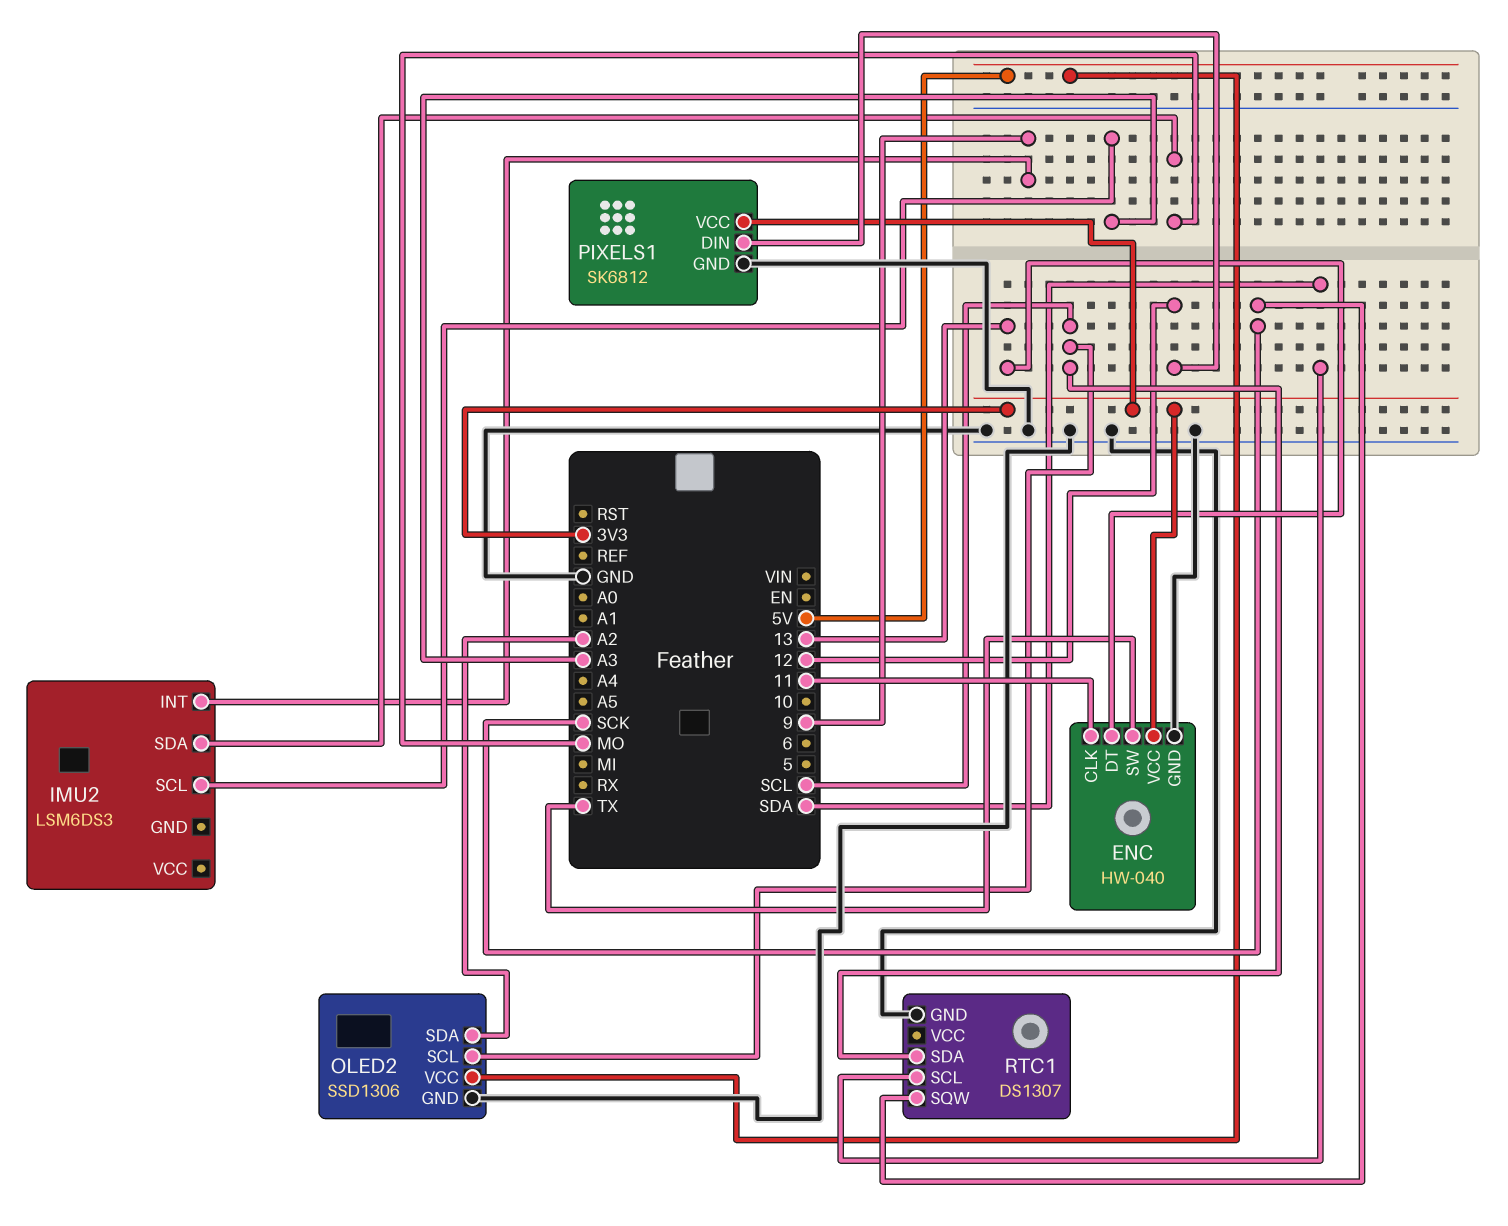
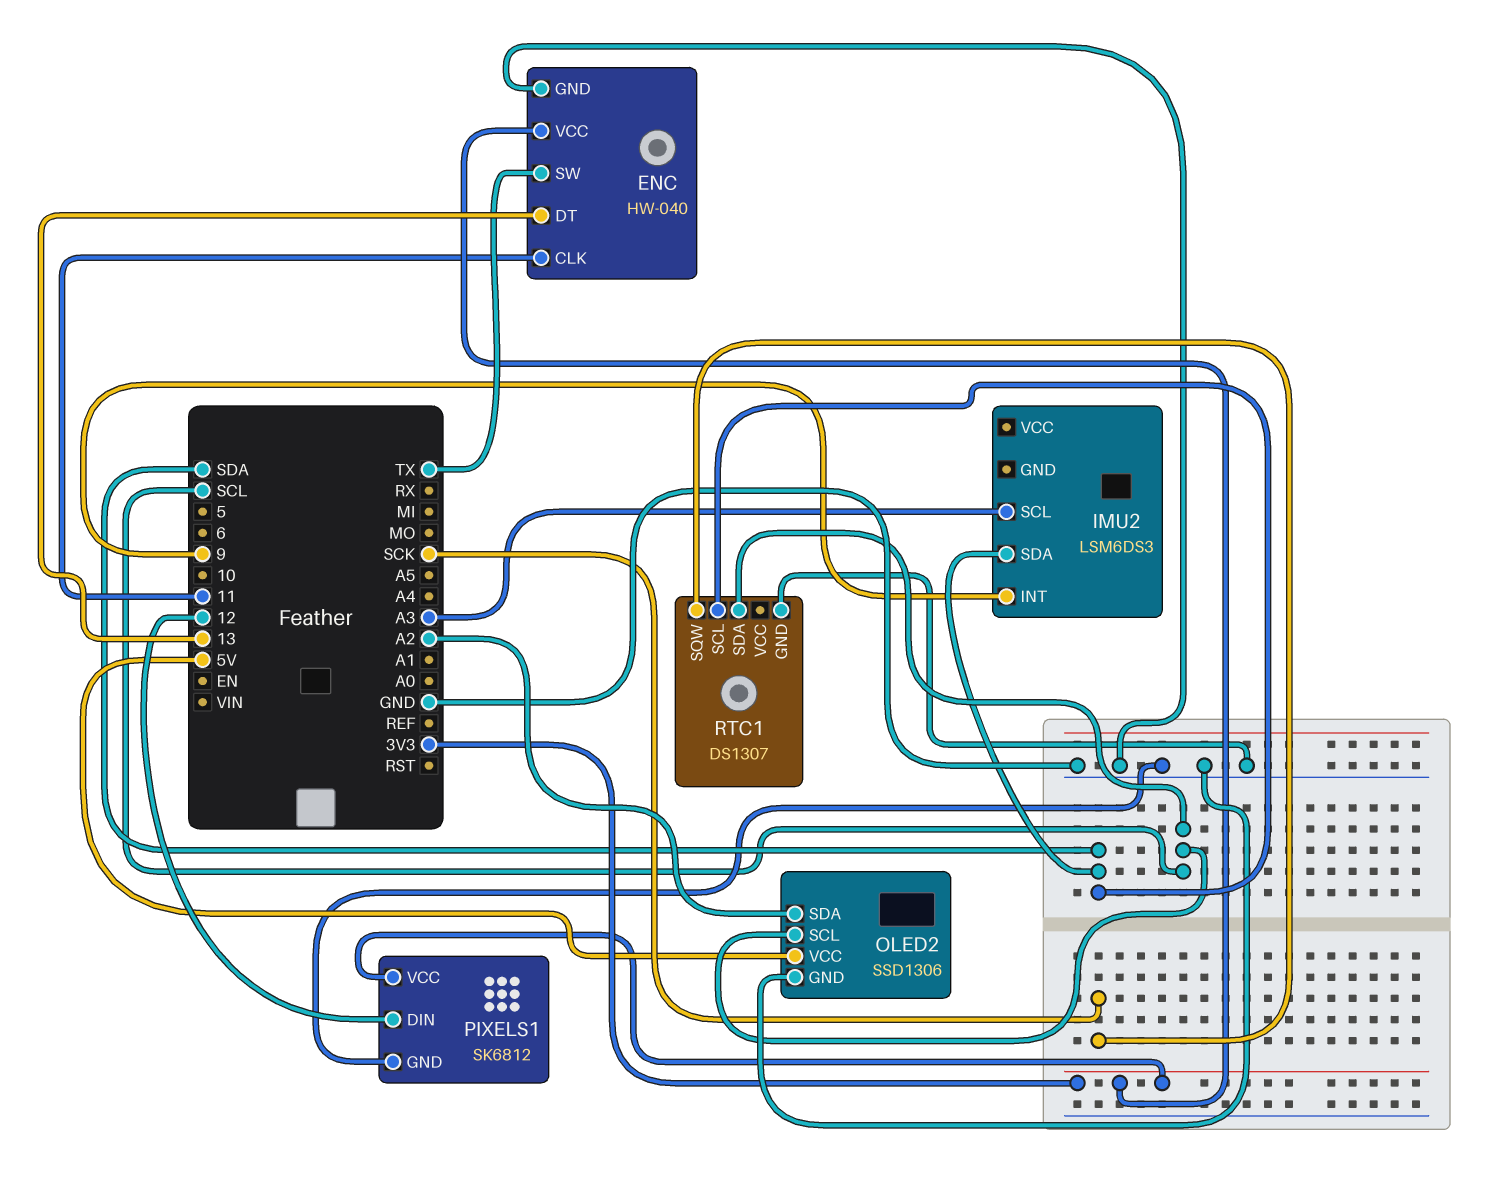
IMU2 pin SDA: MO -> SDA

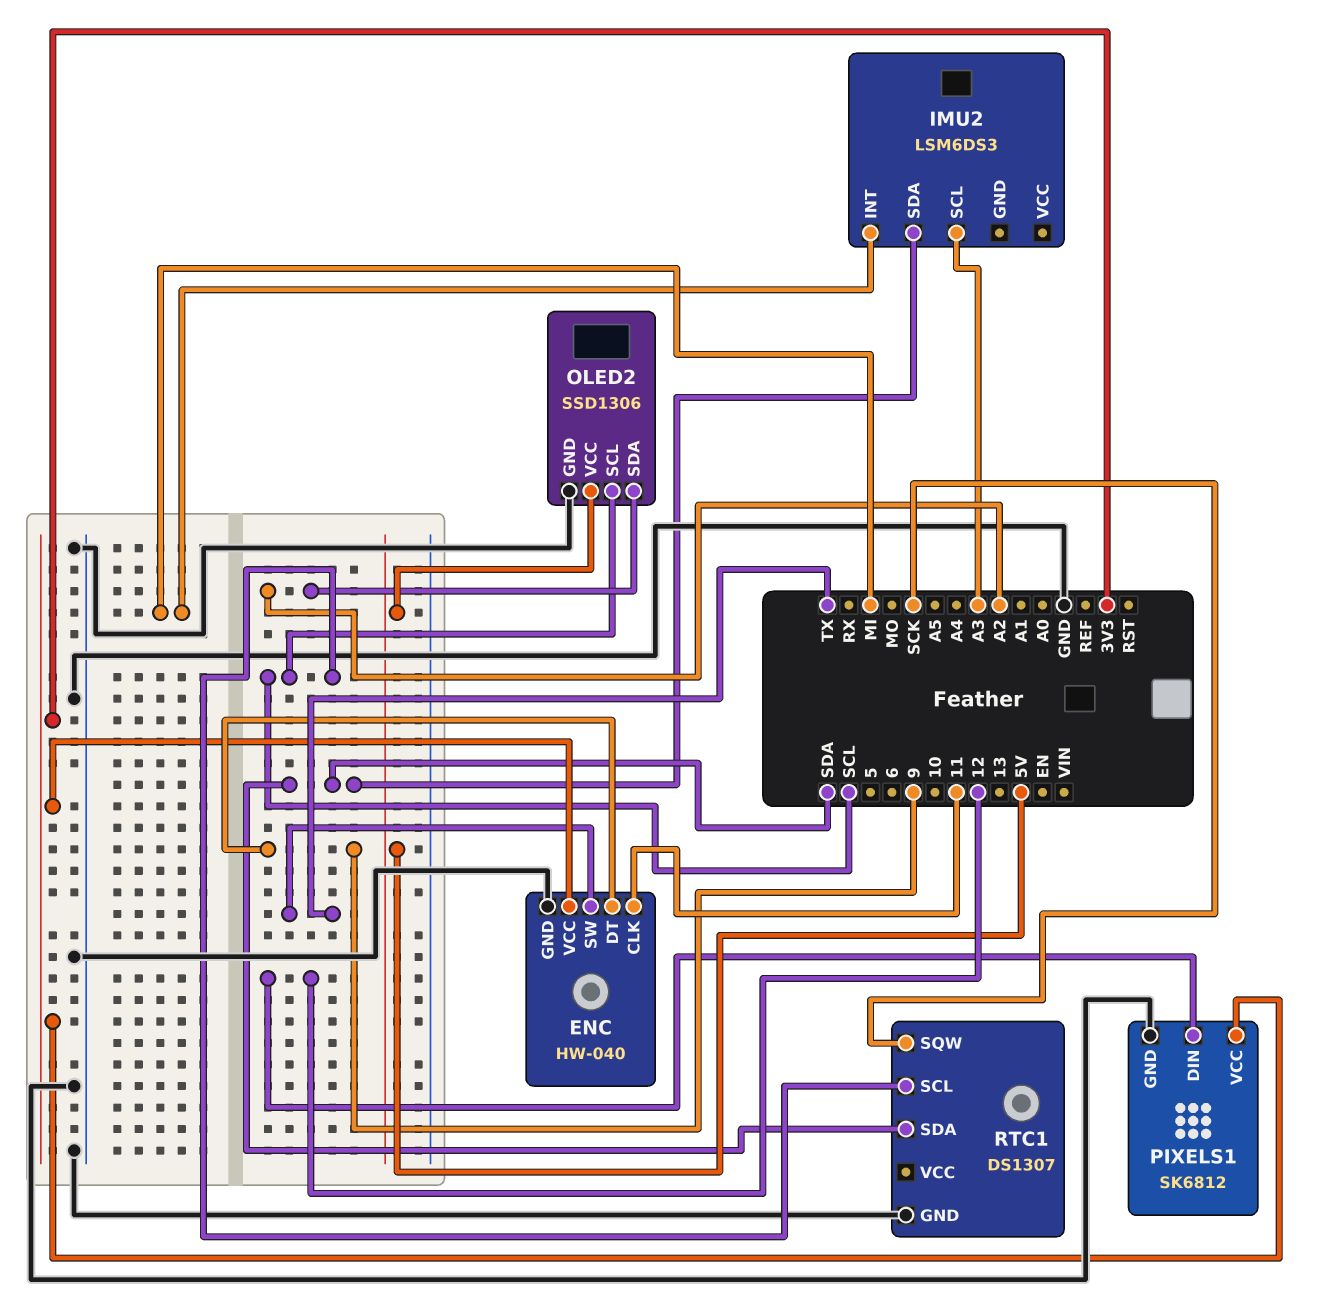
ENC pin DT: 13 -> 9
IMU2 pin INT: 9 -> MI
RTC1 pin SCL: SDA -> SCL
RTC1 pin SDA: SCL -> SDA

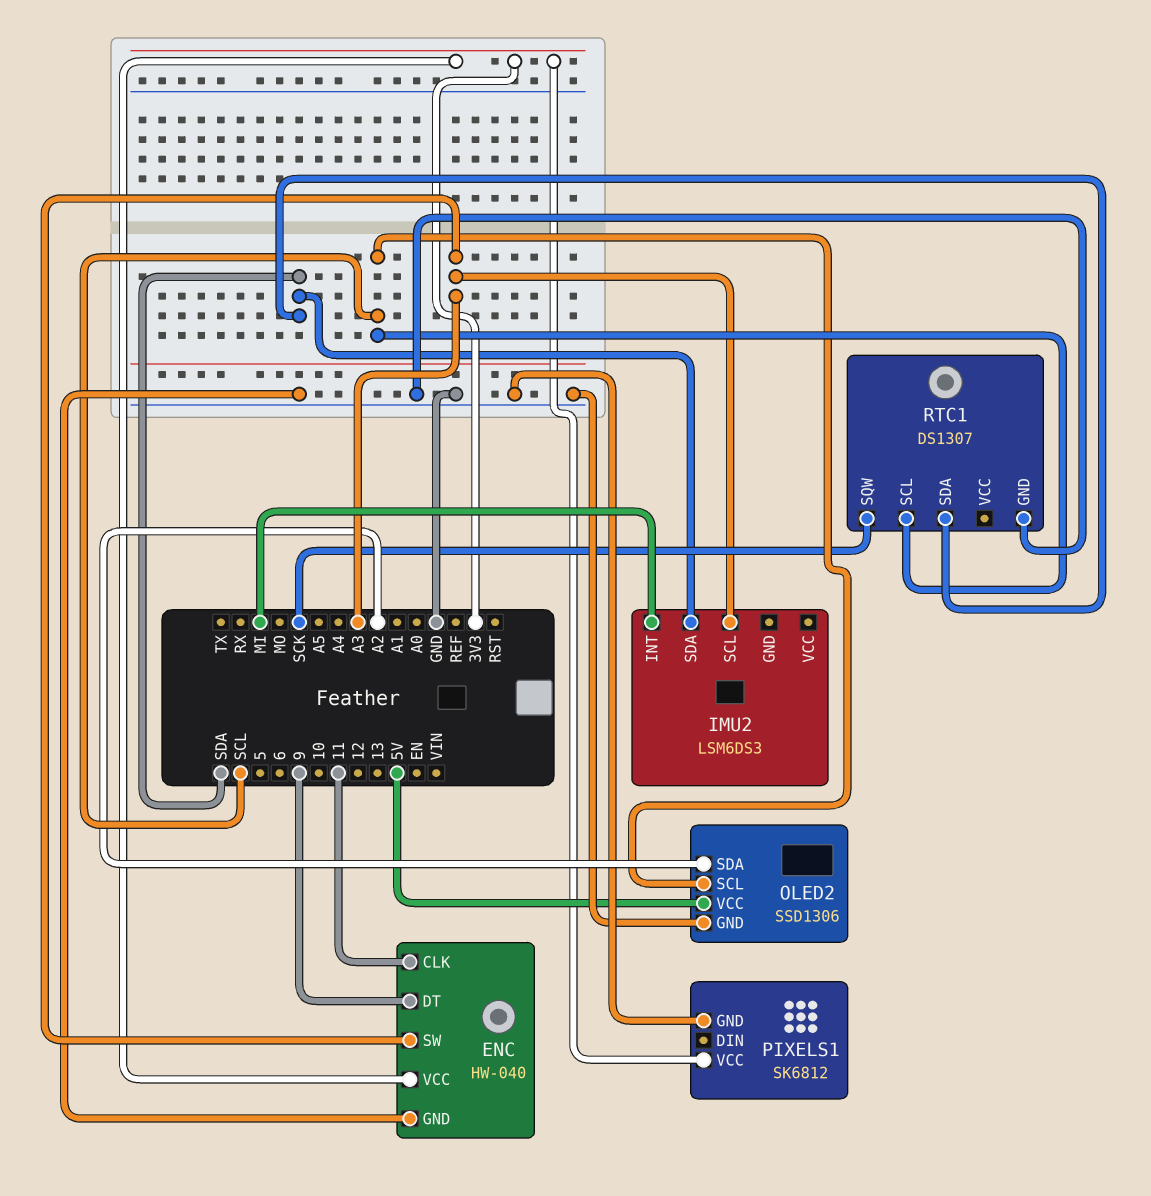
ENC pin SW: TX -> A3
PIXELS1 pin DIN: 12 -> none

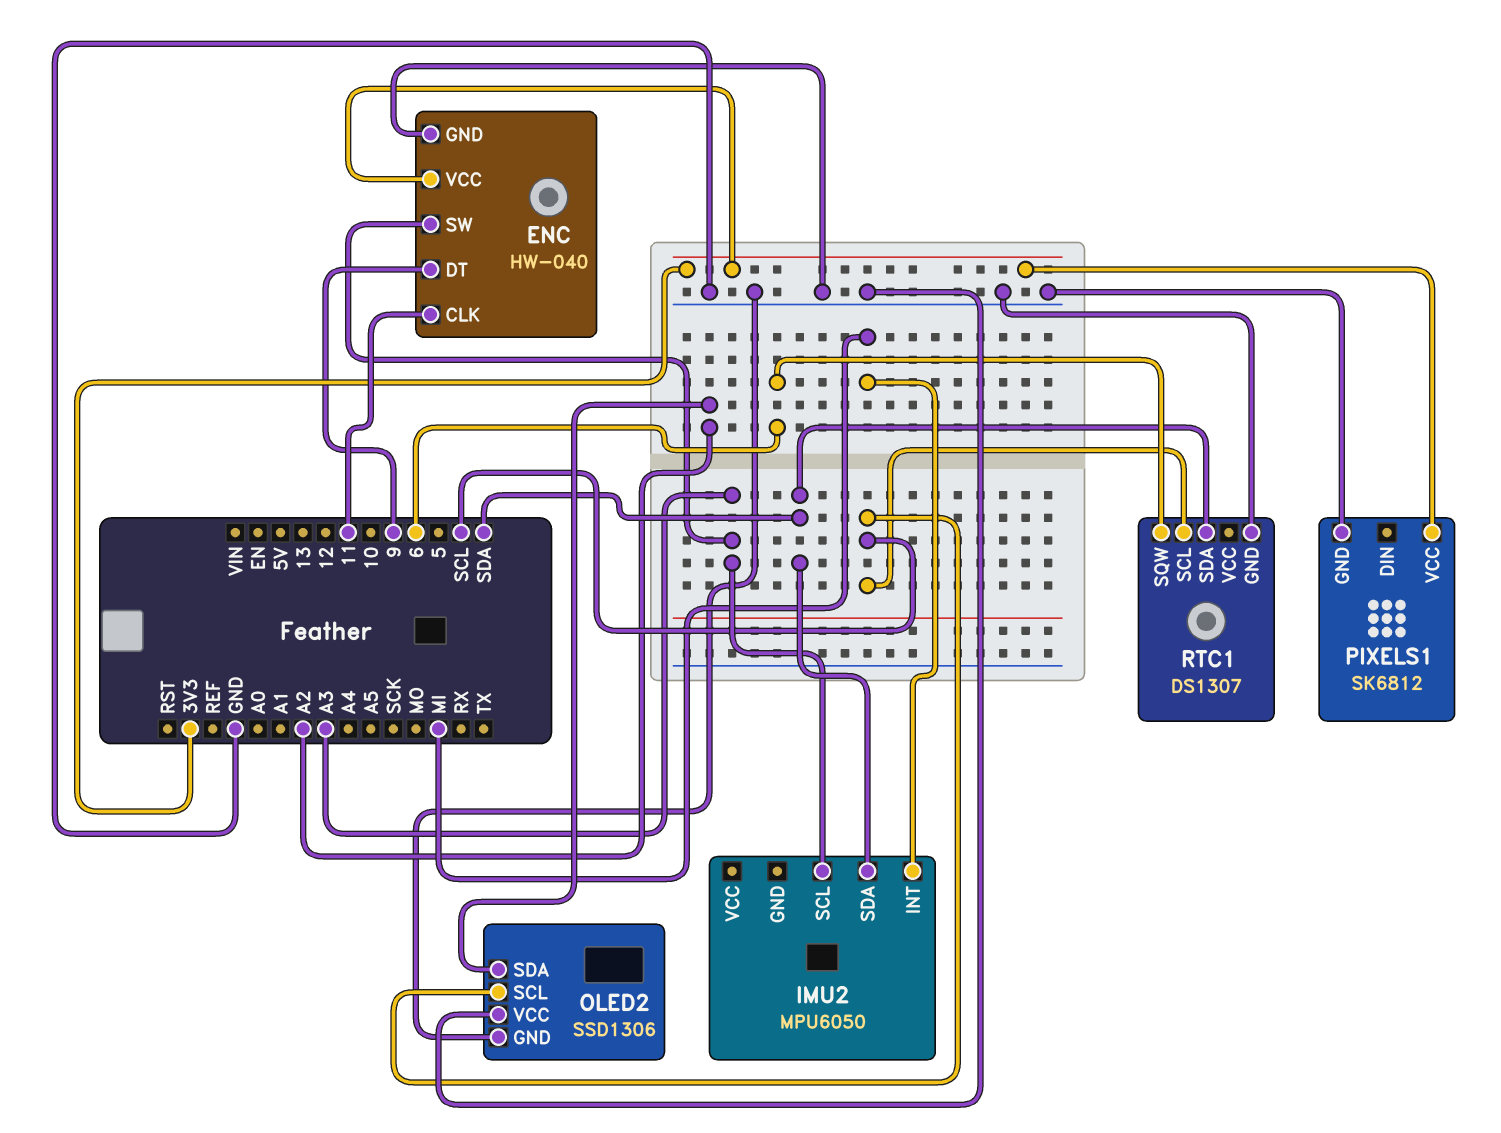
IMU2: LSM6DS3 -> MPU6050
OLED2 pin VCC: 5V -> GND
RTC1 pin SQW: SCK -> 6

